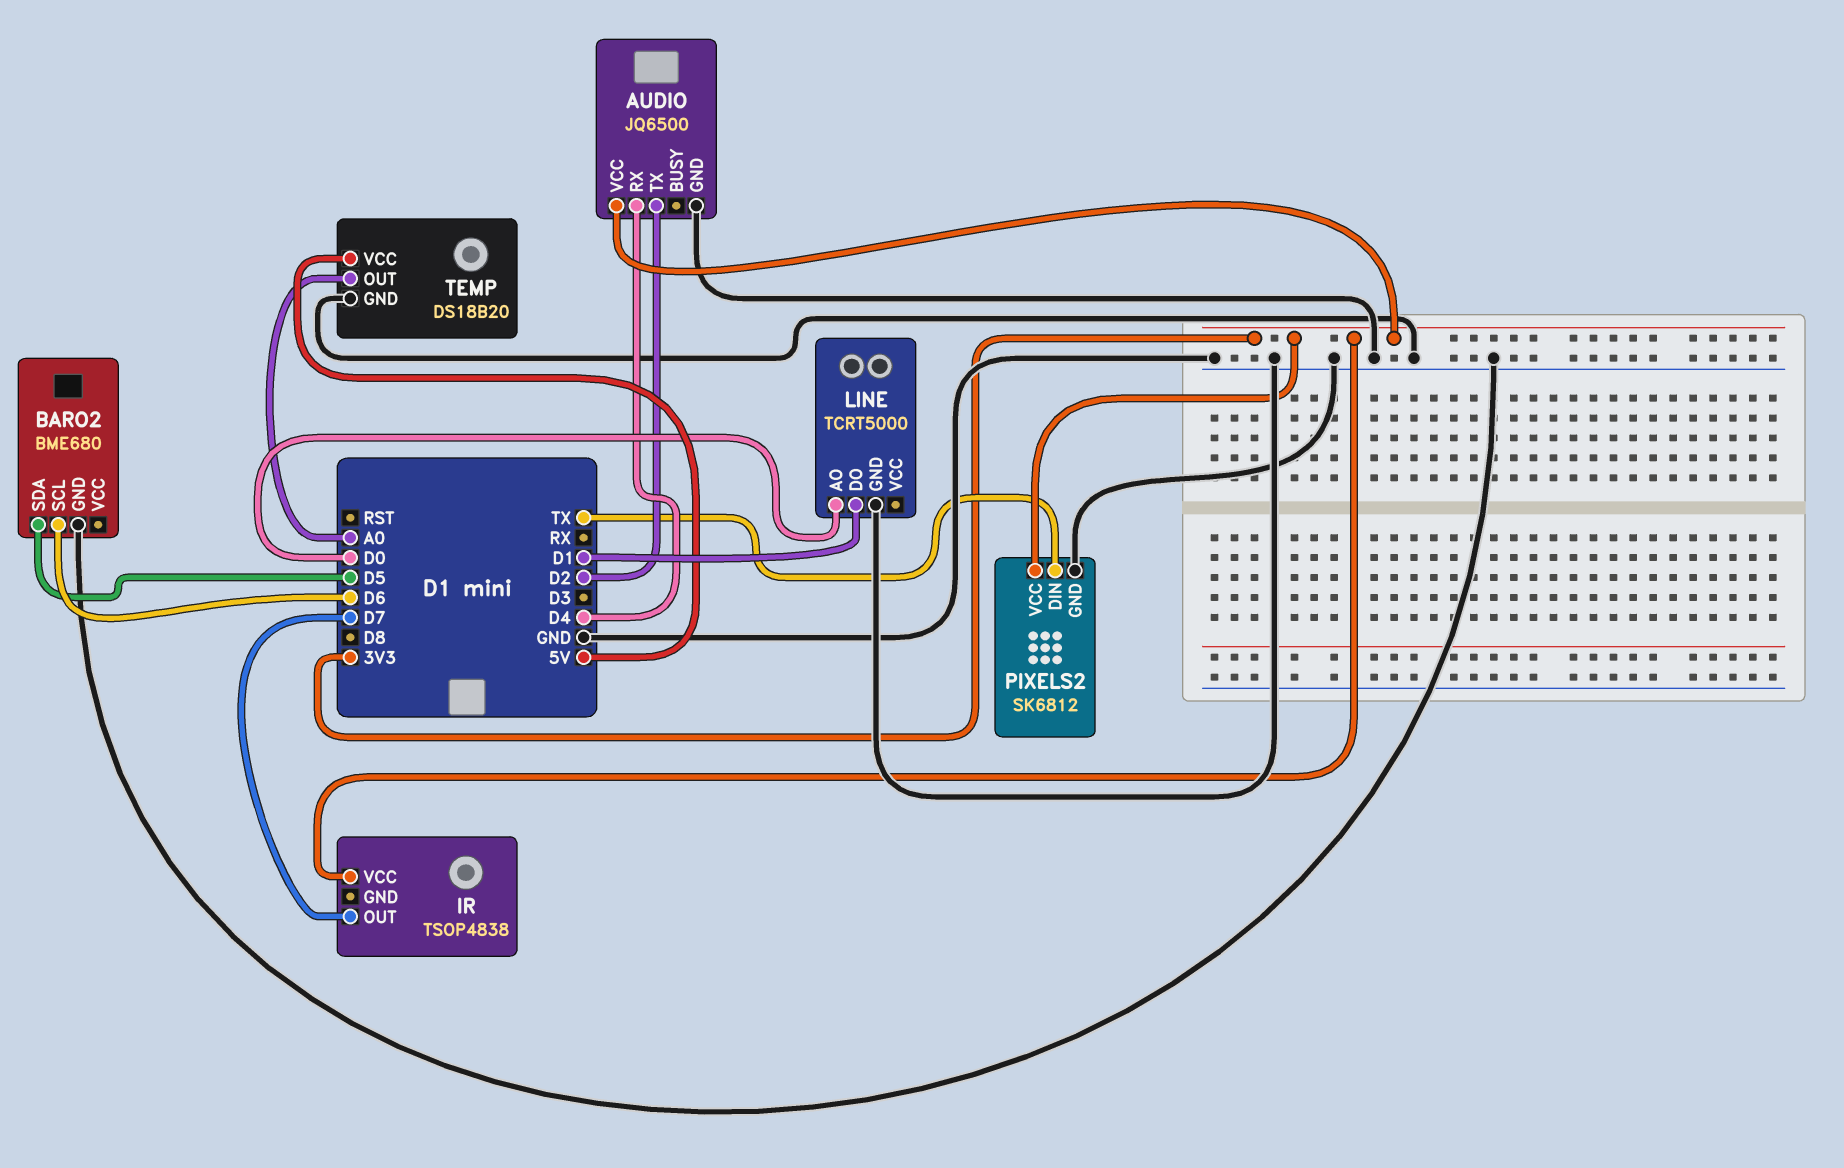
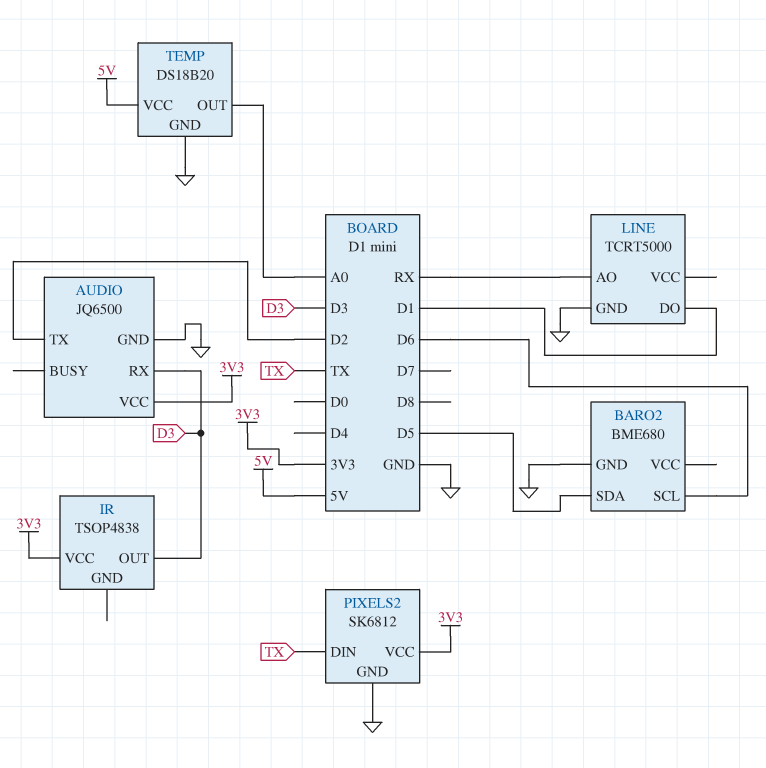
AUDIO pin RX: D4 -> D3
IR pin OUT: D7 -> D3
LINE pin AO: D0 -> RX

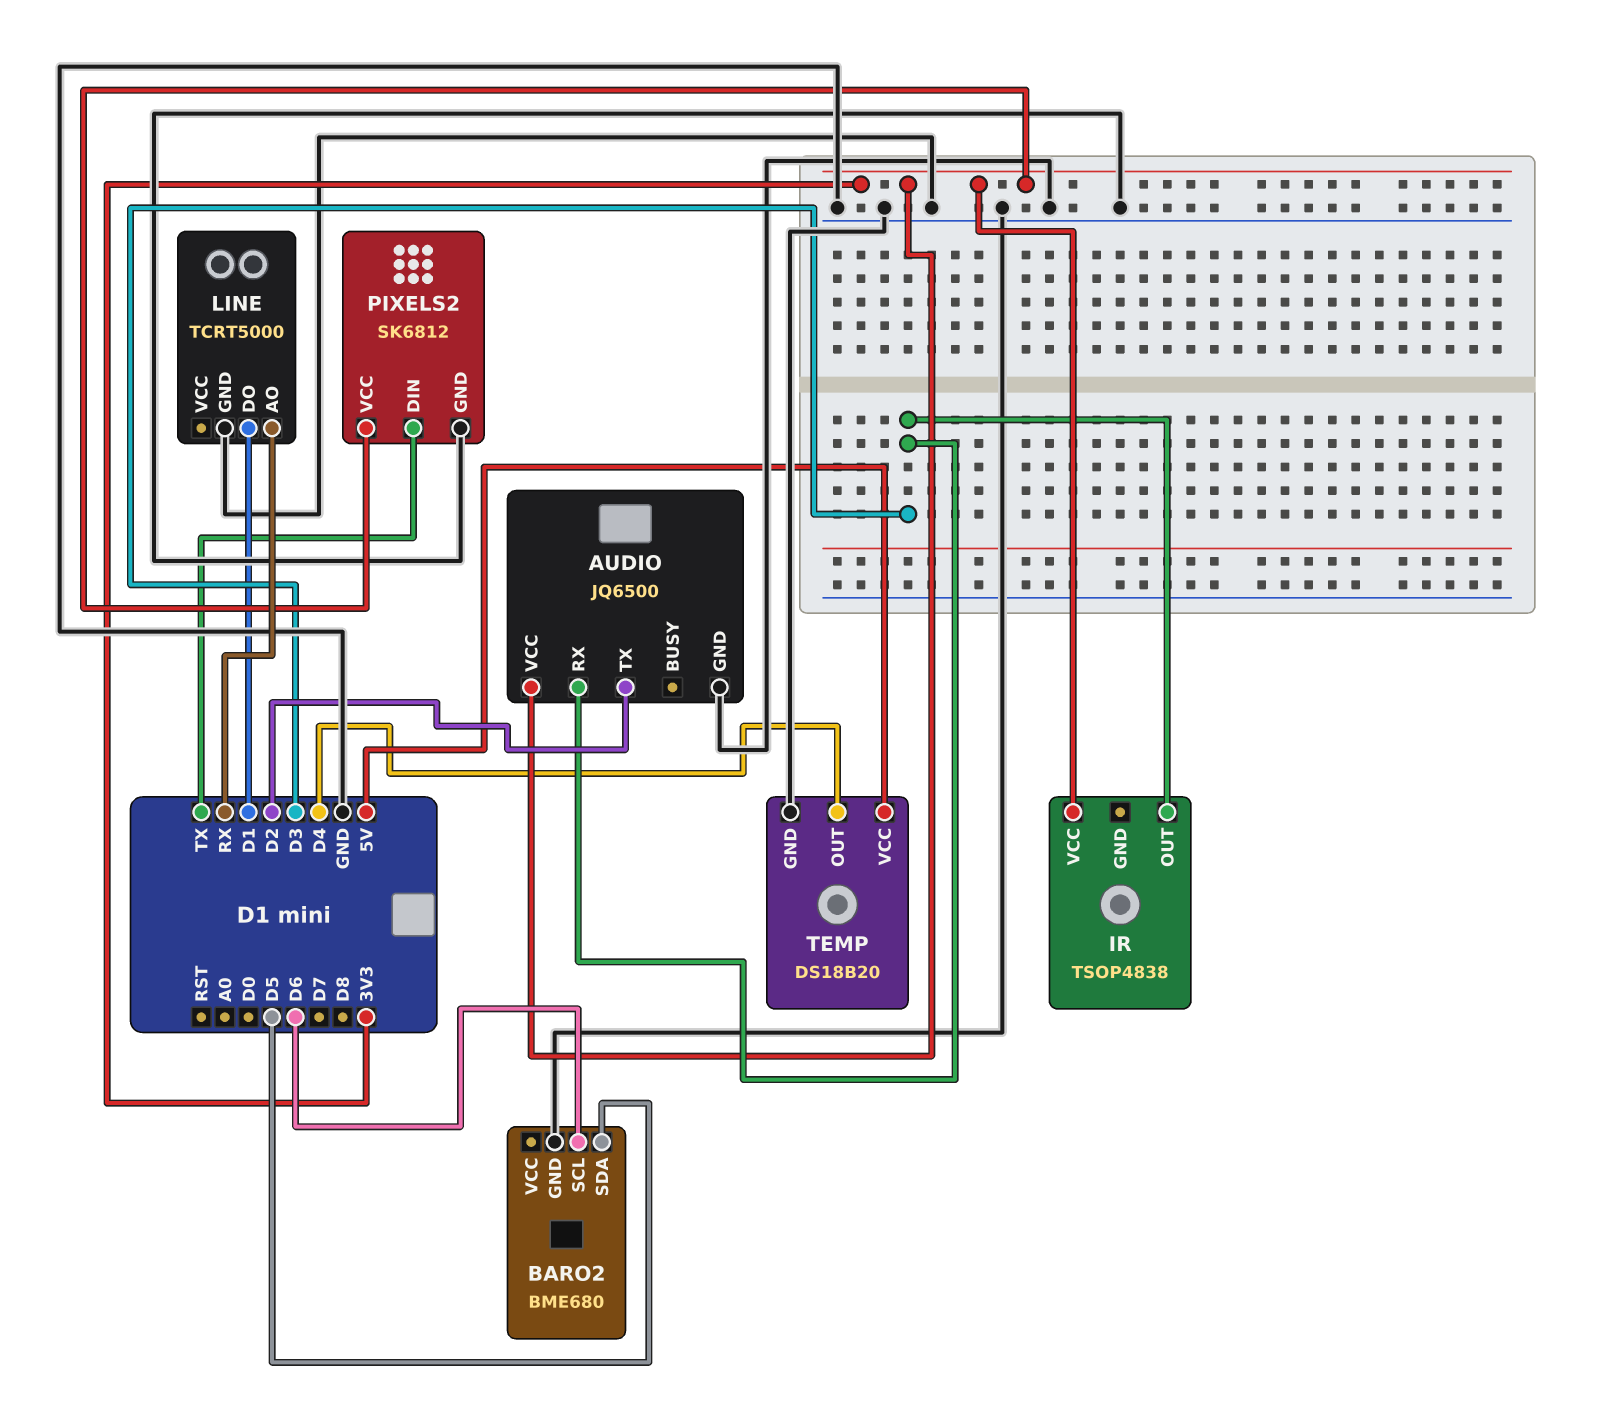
TEMP pin OUT: A0 -> D4

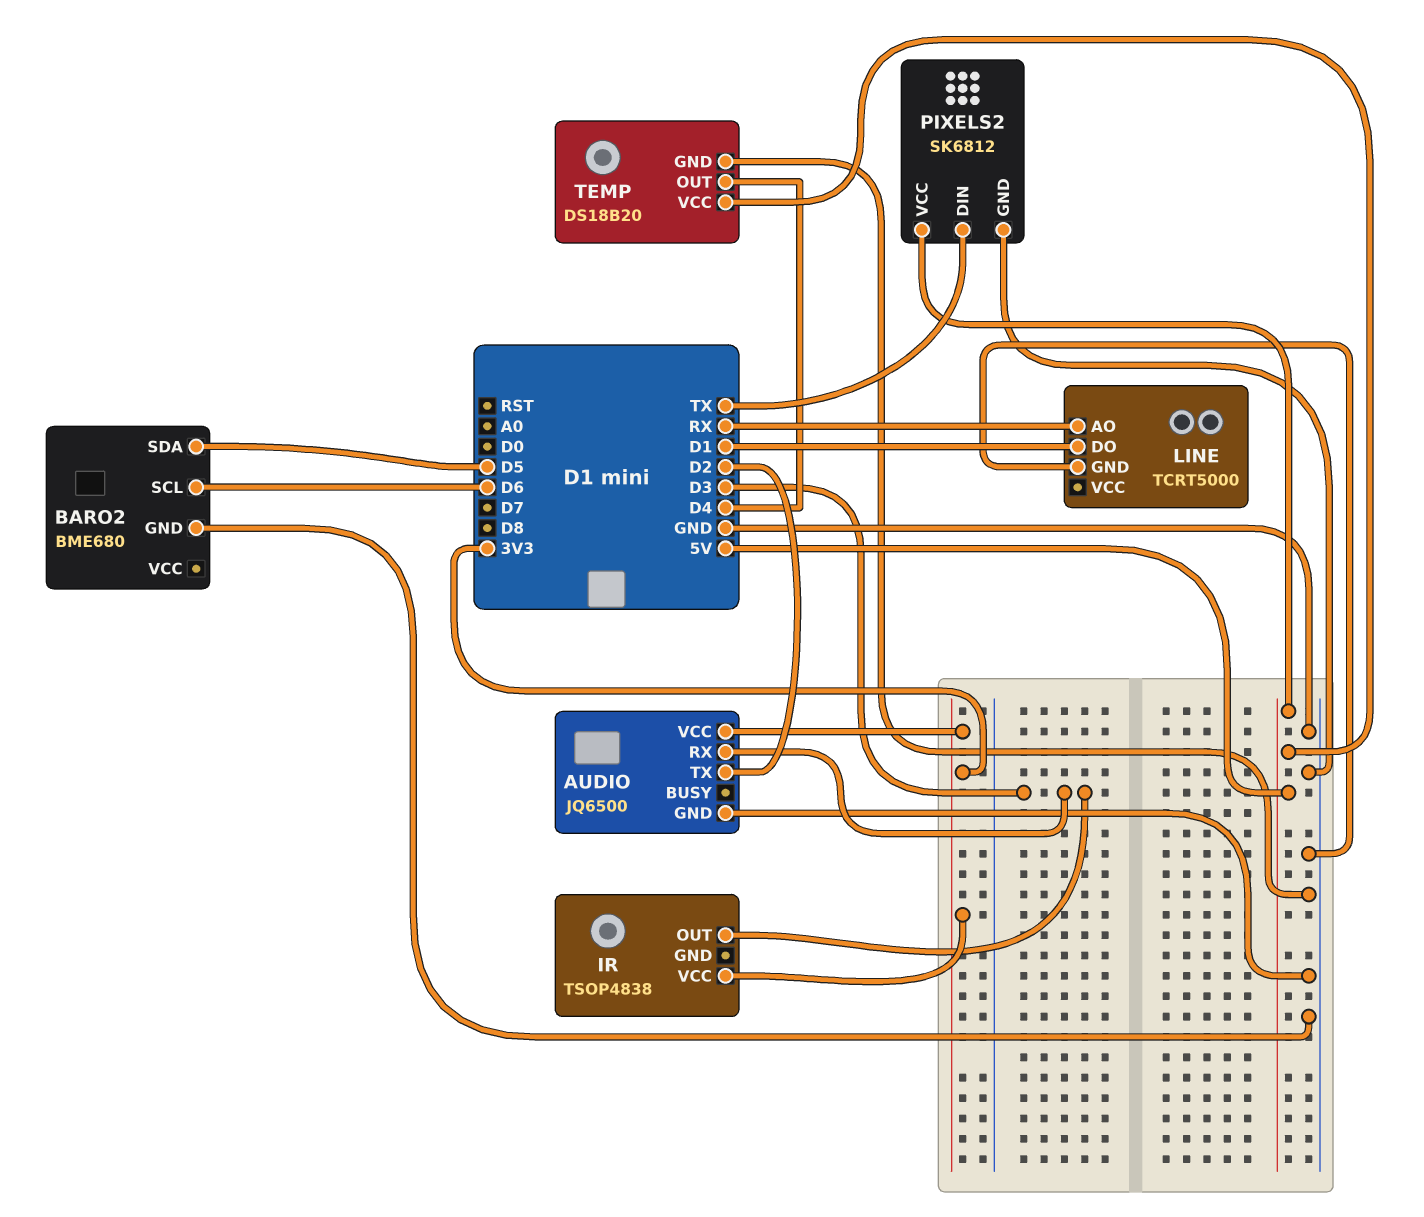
PIXELS2 pin VCC: 3V3 -> 5V

